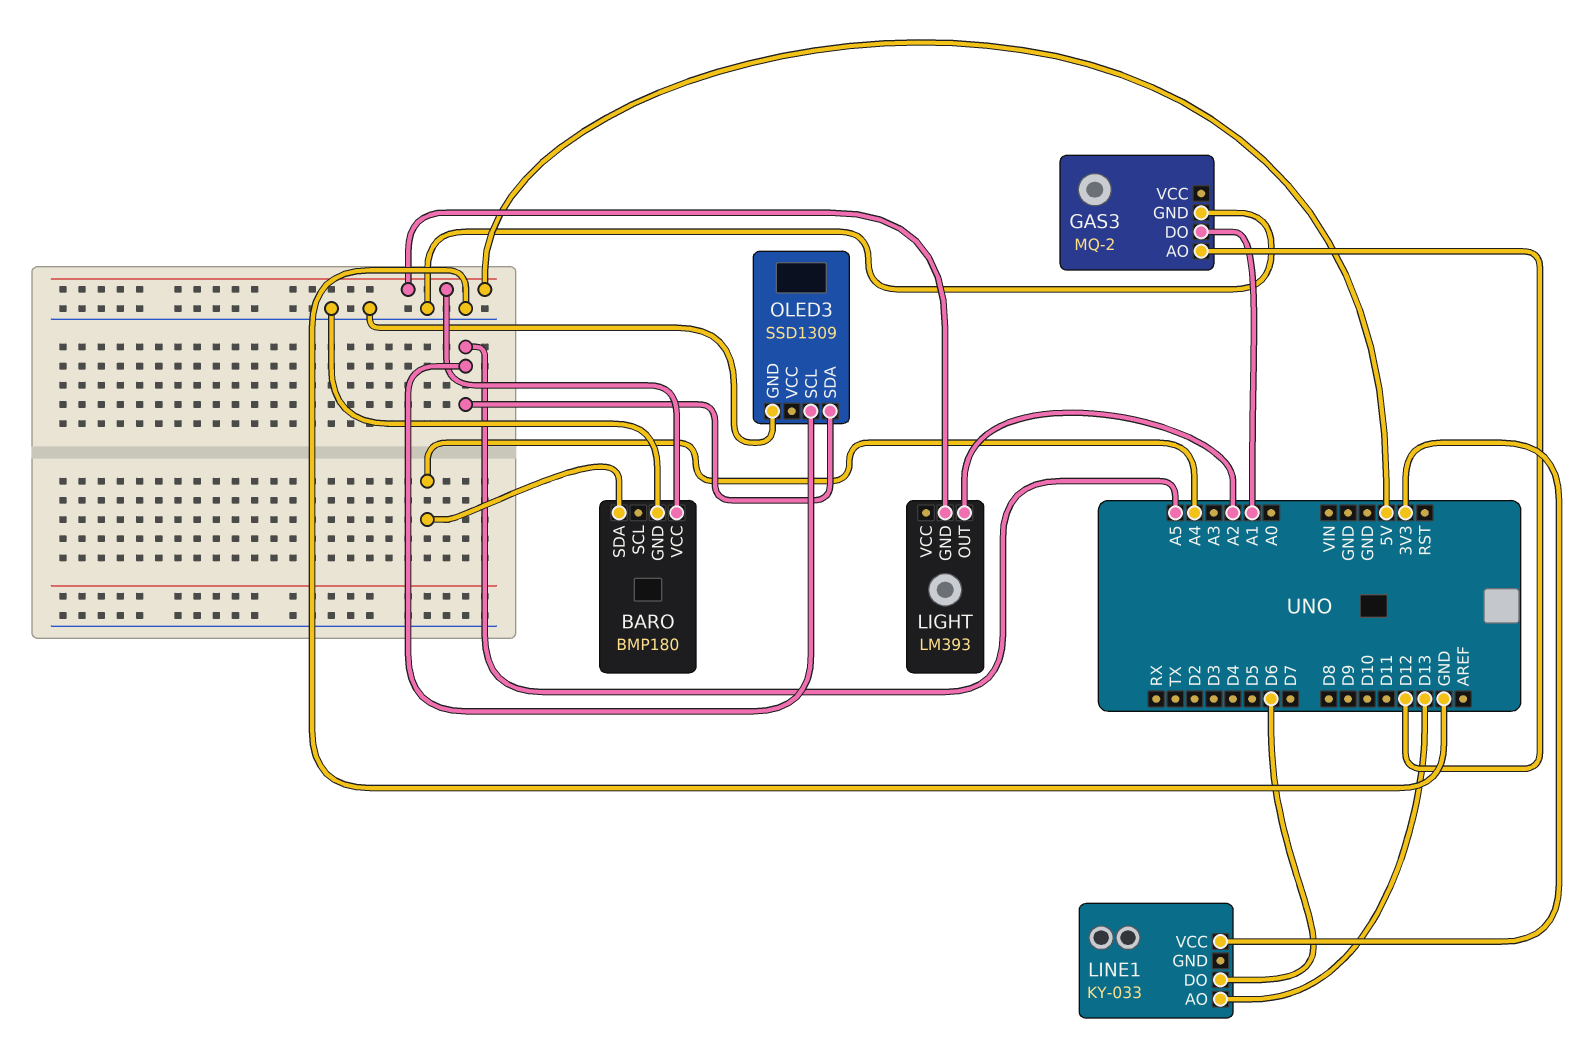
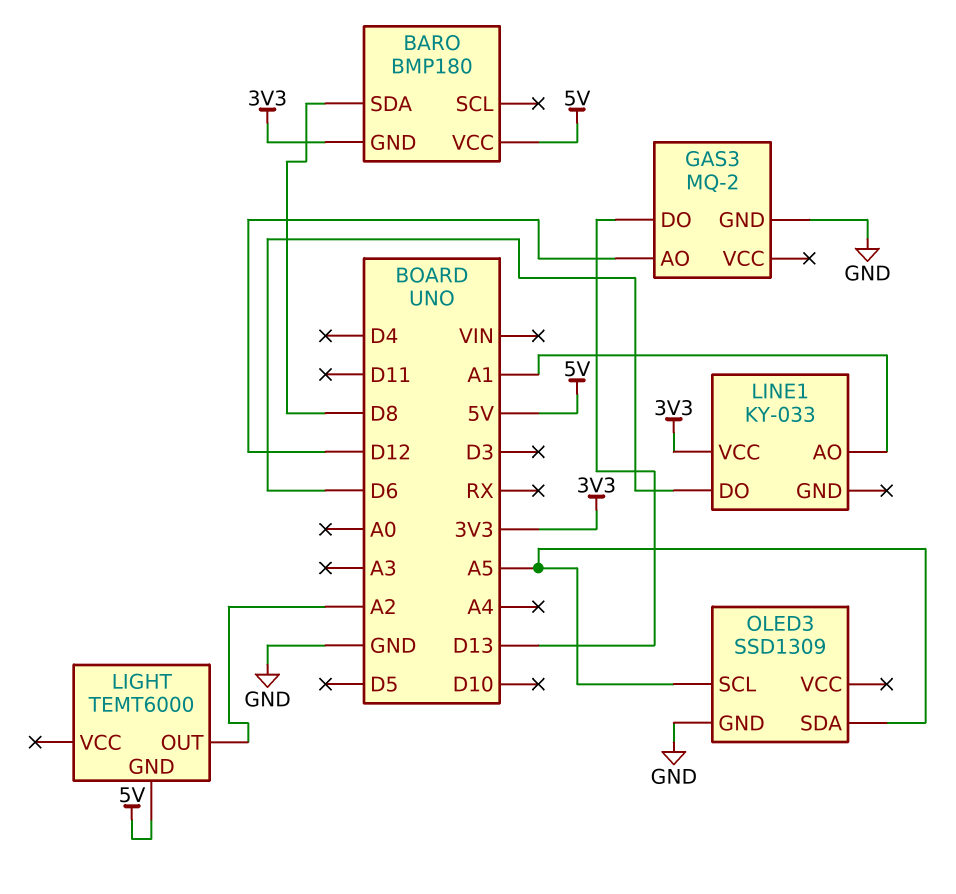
BARO pin GND: GND -> 3V3
BARO pin SDA: A4 -> D8
GAS3 pin DO: A1 -> D13
LIGHT: LM393 -> TEMT6000
LINE1 pin AO: D13 -> A1

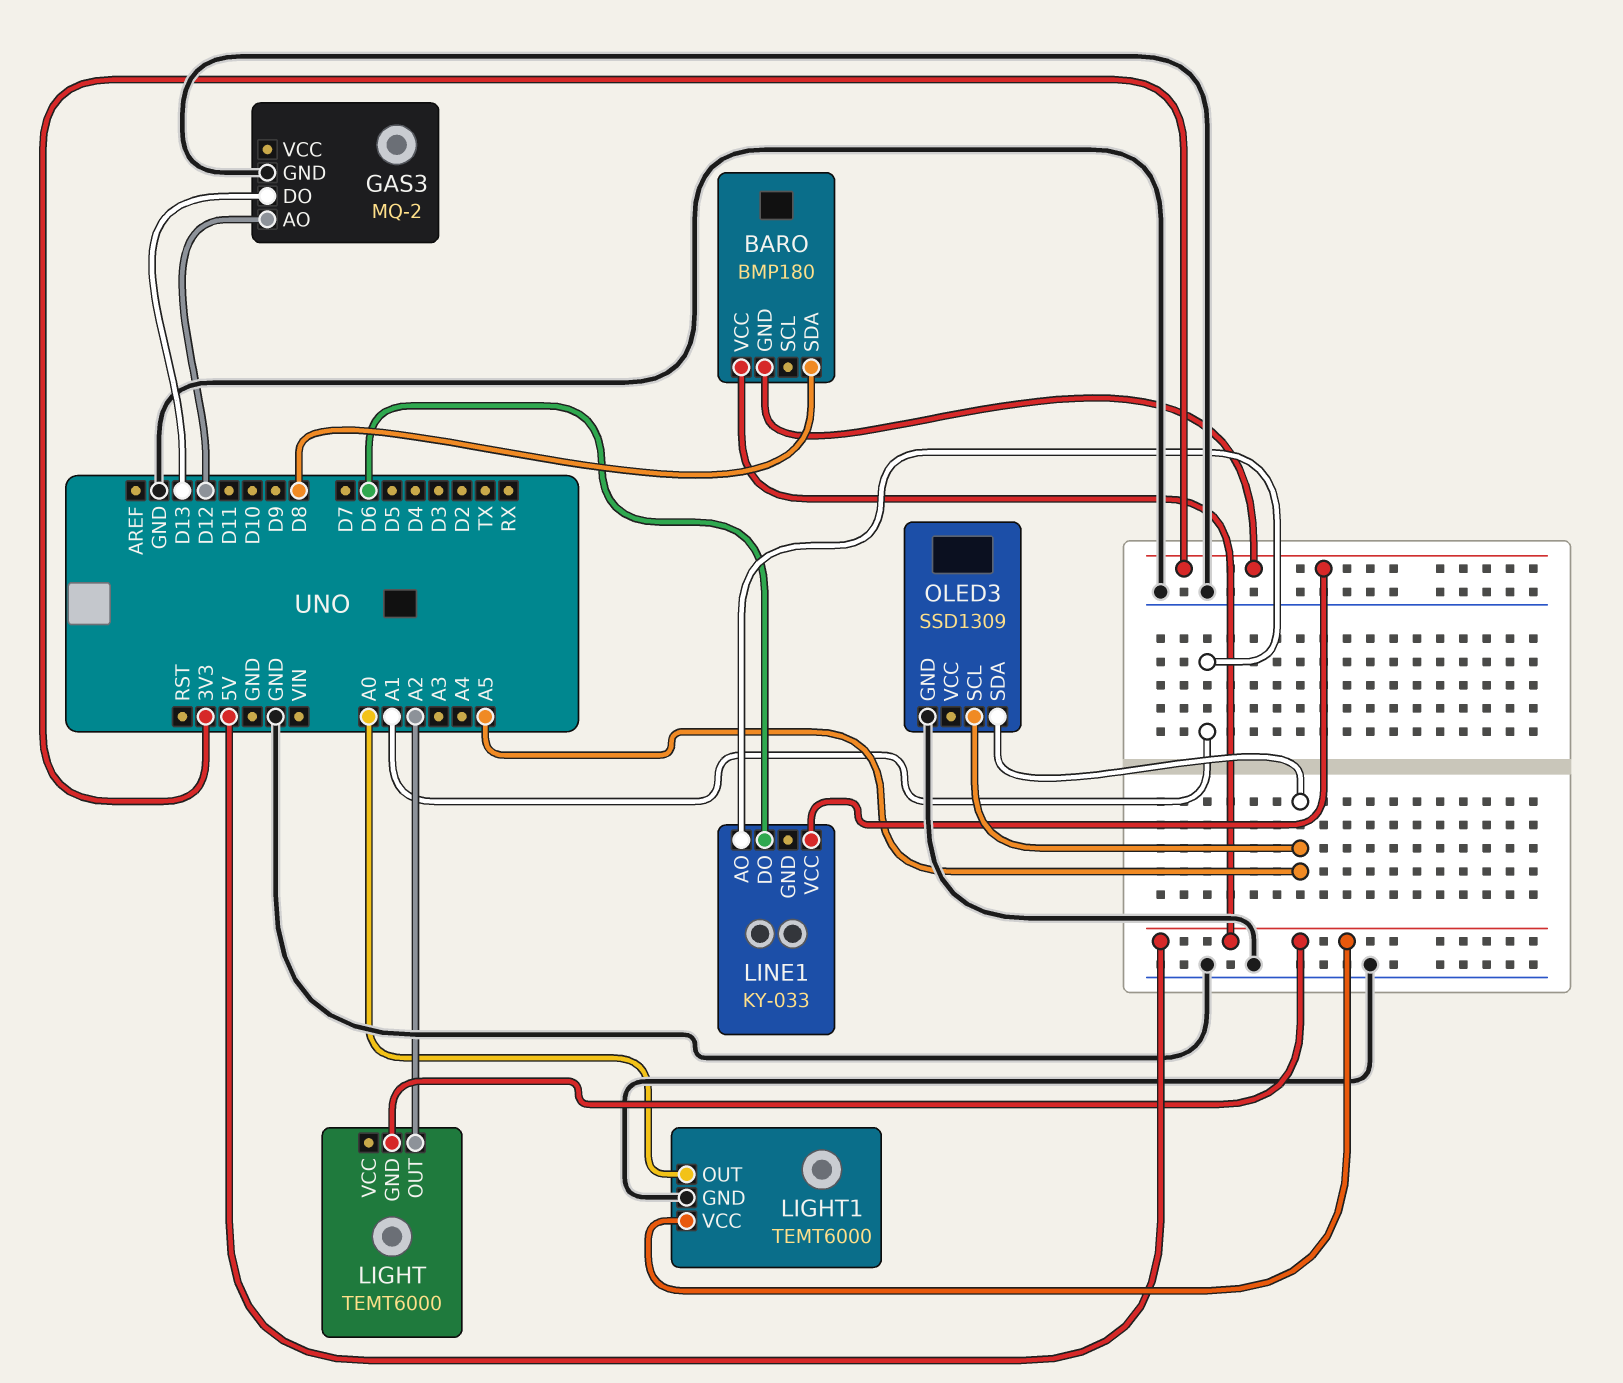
LIGHT1: none -> TEMT6000
LIGHT1 pin GND: none -> GND
LIGHT1 pin OUT: none -> A0
LIGHT1 pin VCC: none -> 5V

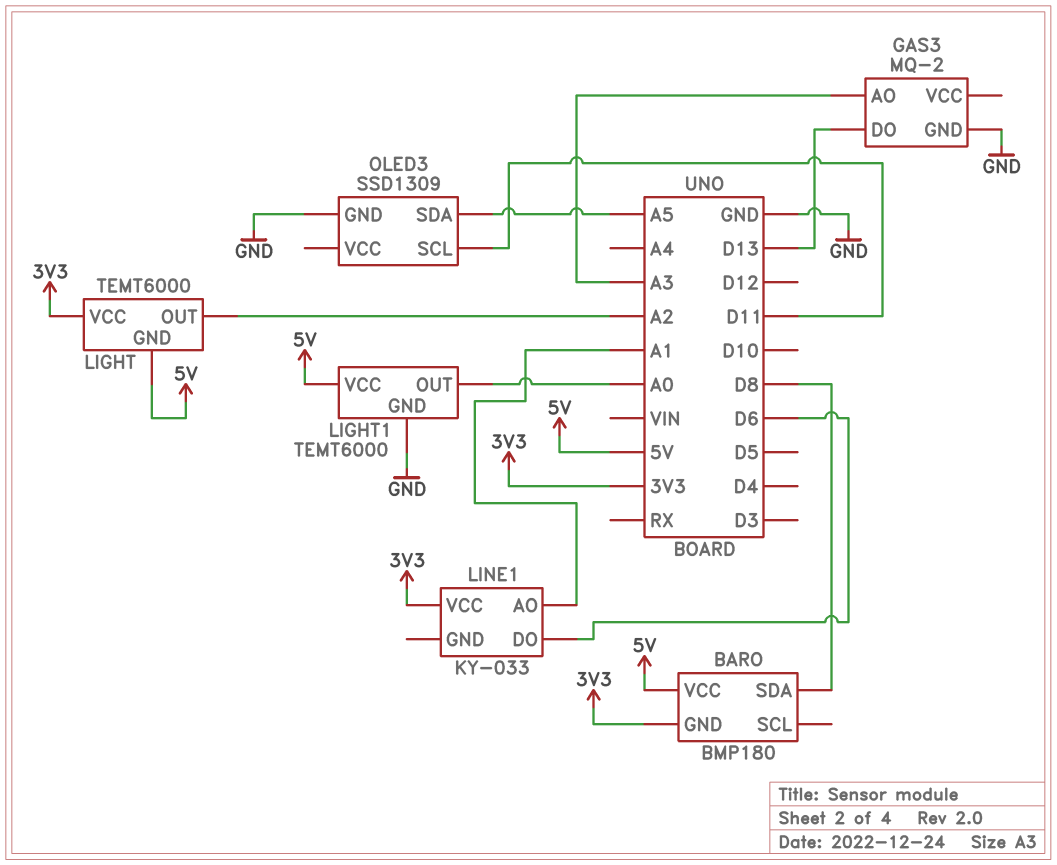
GAS3 pin AO: D12 -> A3
LIGHT pin VCC: none -> 3V3
OLED3 pin SCL: A5 -> D11

